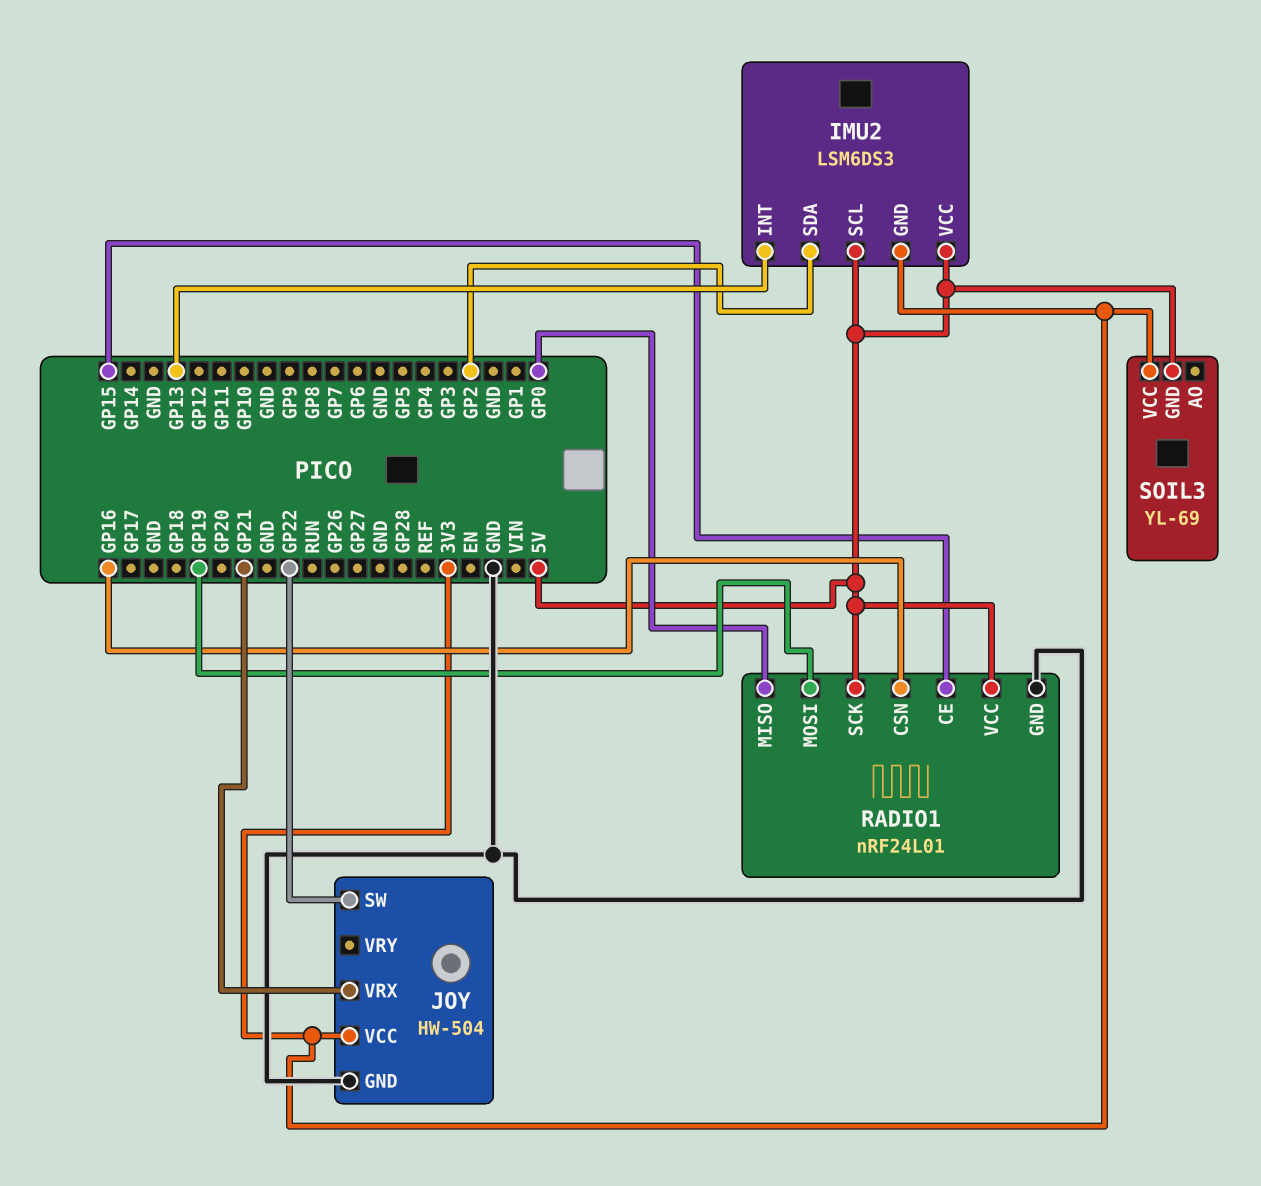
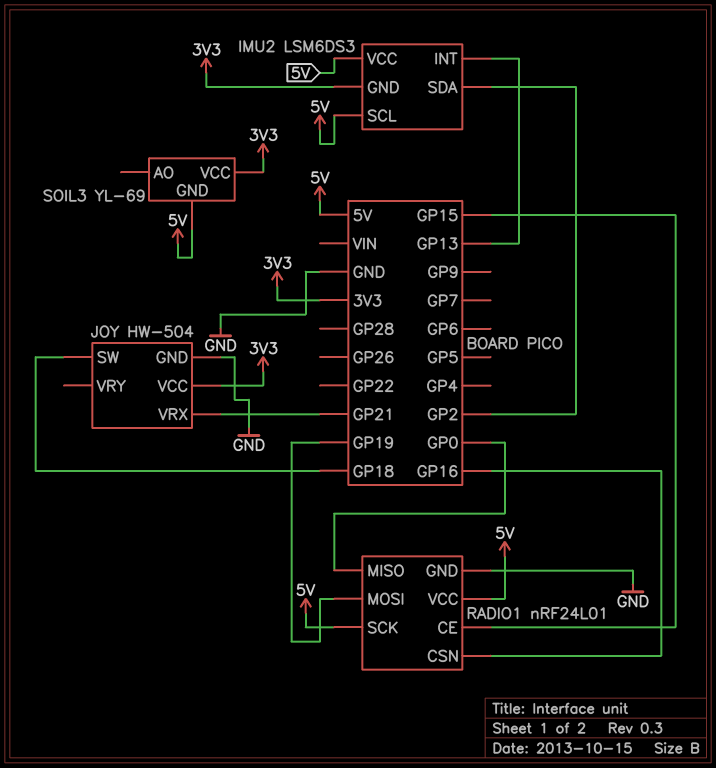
JOY pin SW: GP22 -> GP18

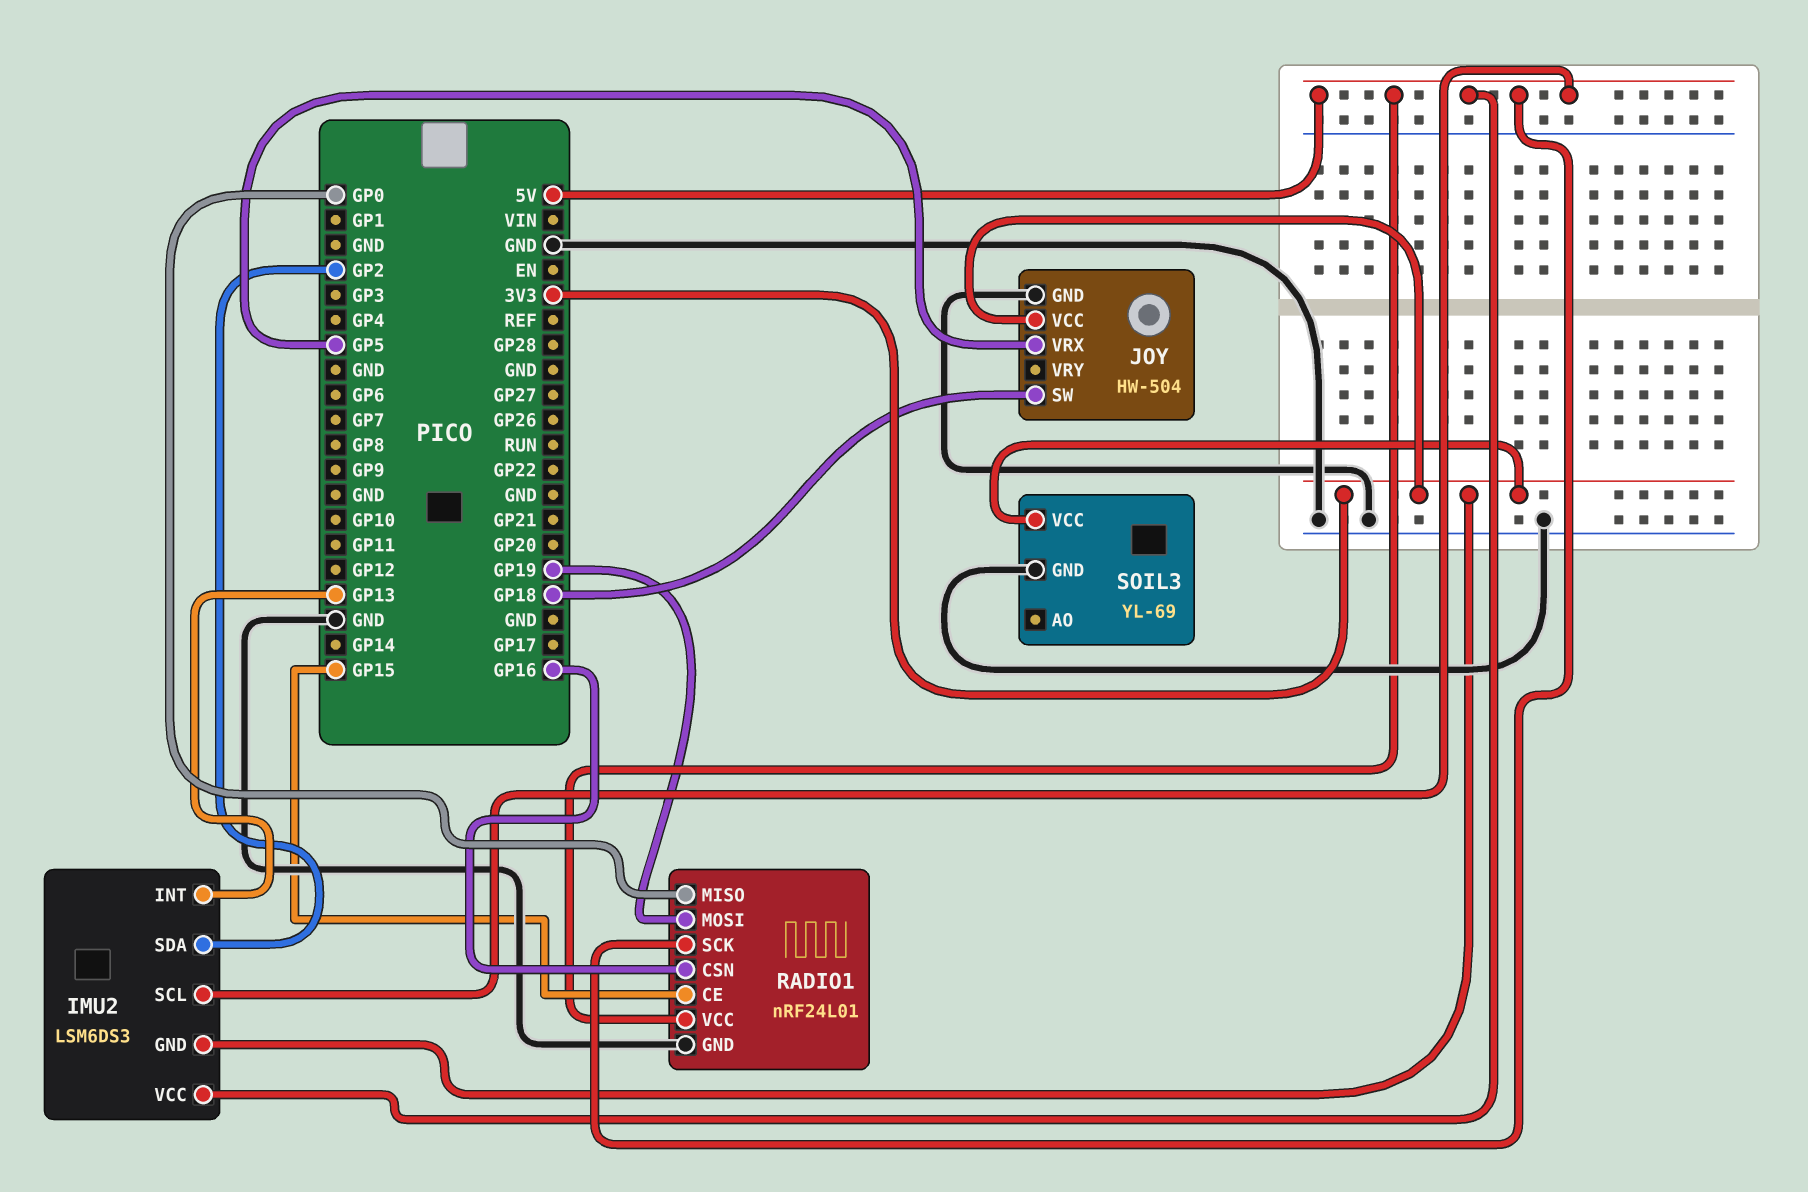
JOY pin VRX: GP21 -> GP5
SOIL3 pin GND: 5V -> GND

